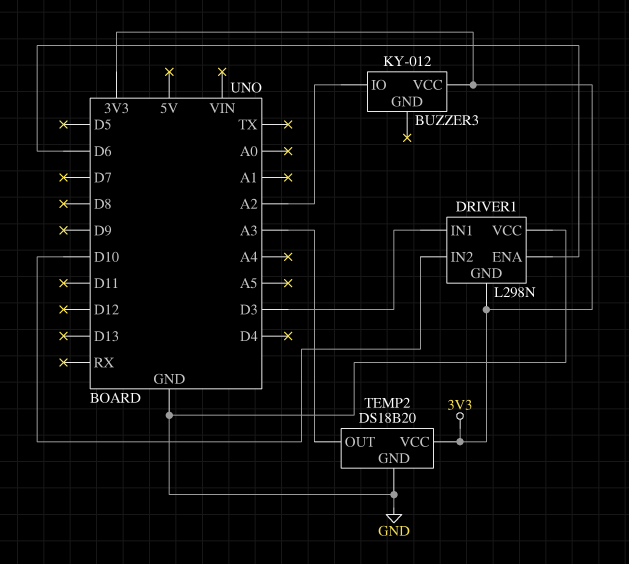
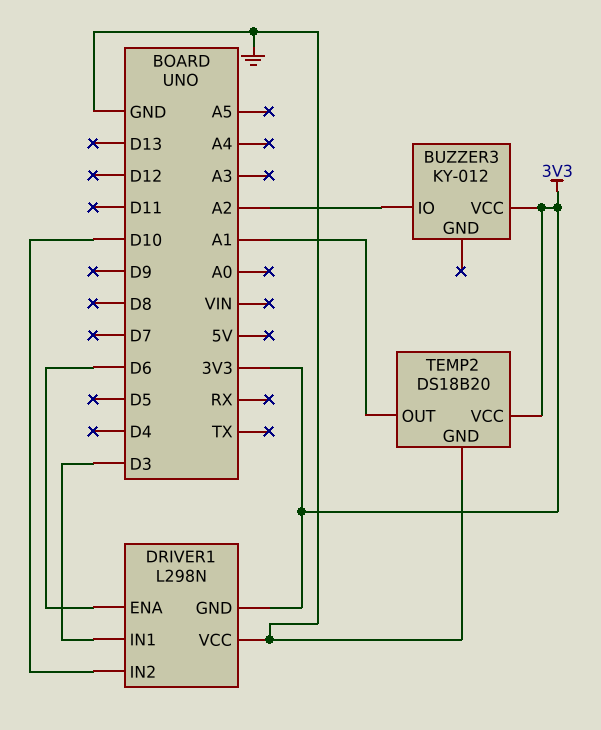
TEMP2 pin OUT: A3 -> A1

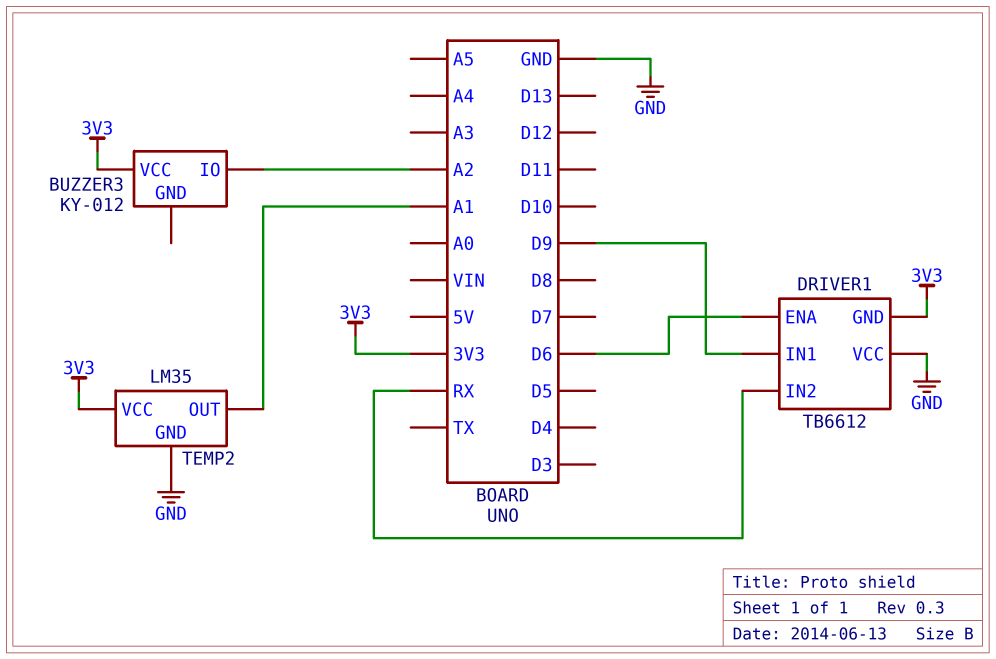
DRIVER1: L298N -> TB6612
DRIVER1 pin IN1: D3 -> D9
DRIVER1 pin IN2: D10 -> RX
TEMP2: DS18B20 -> LM35

